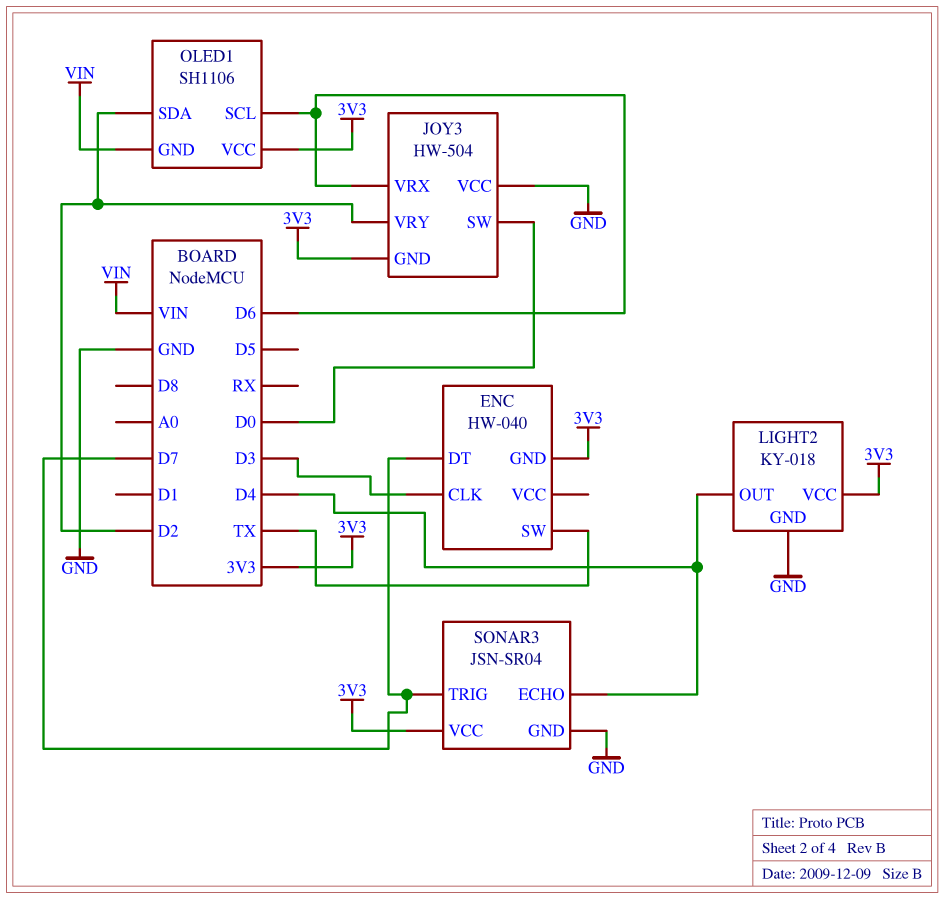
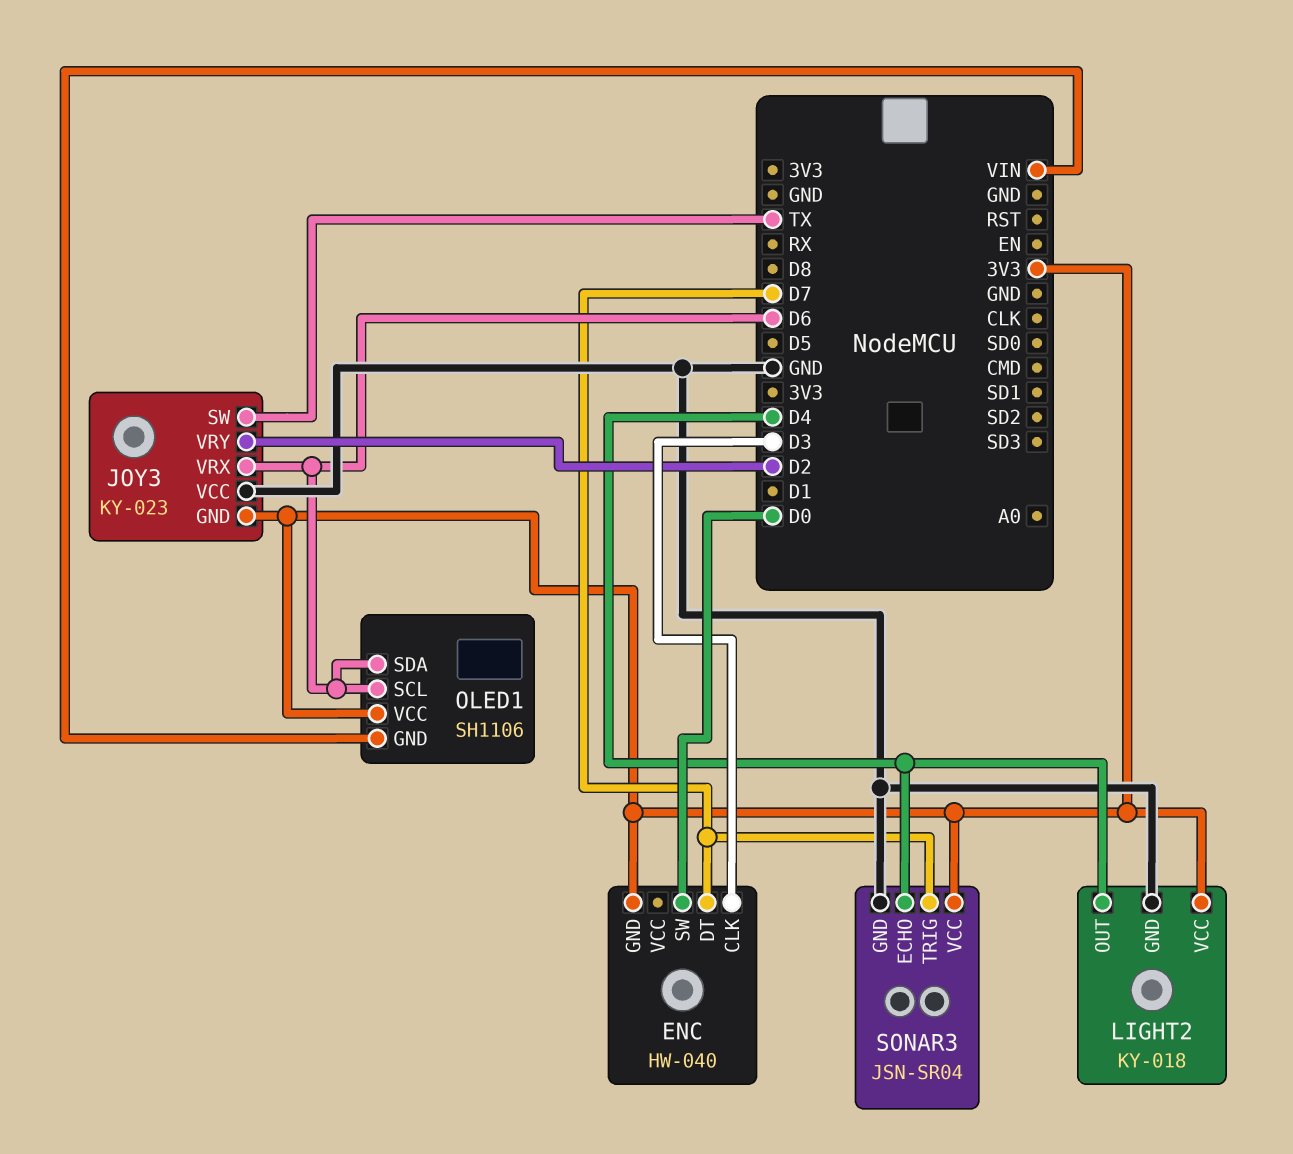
ENC pin SW: TX -> D0
JOY3: HW-504 -> KY-023
JOY3 pin SW: D0 -> TX
OLED1 pin SDA: D2 -> D6

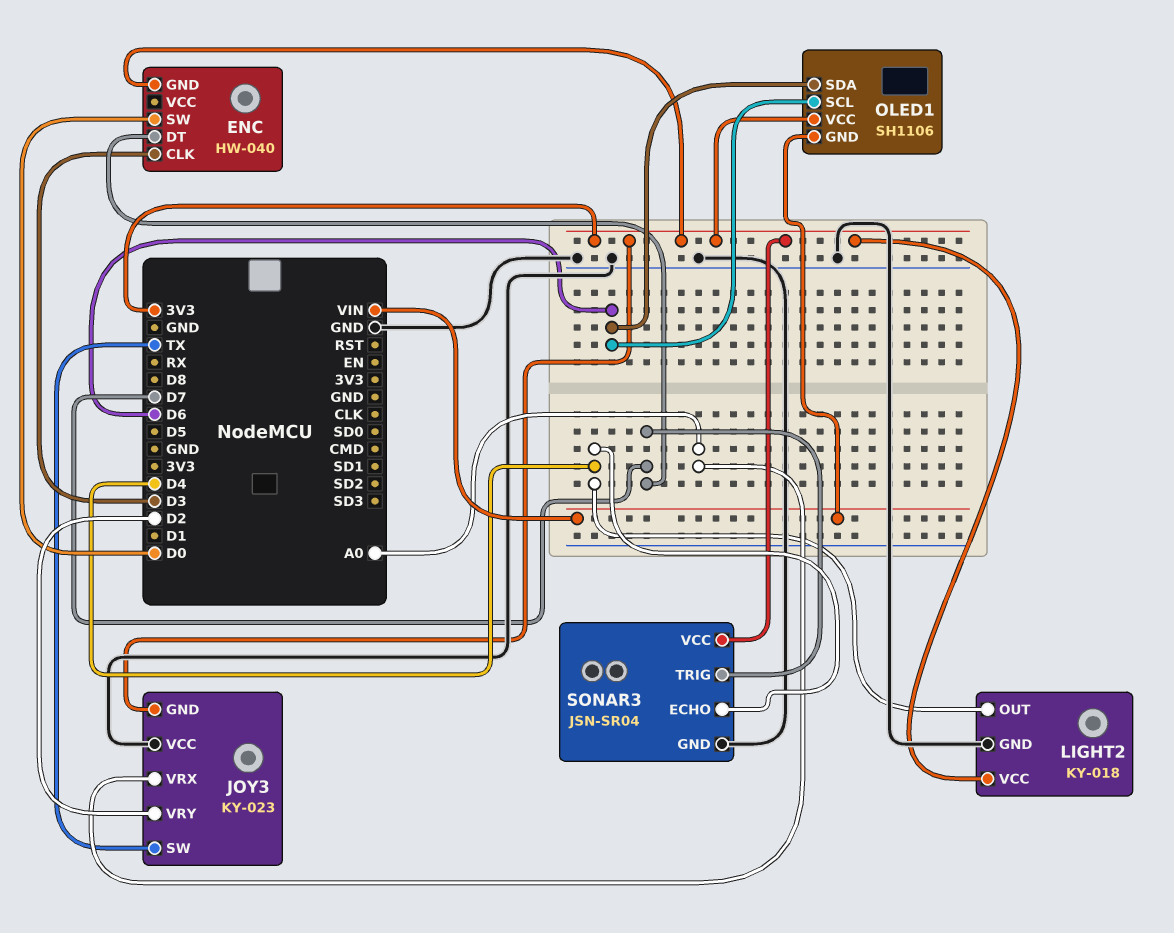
JOY3 pin VRX: D6 -> A0

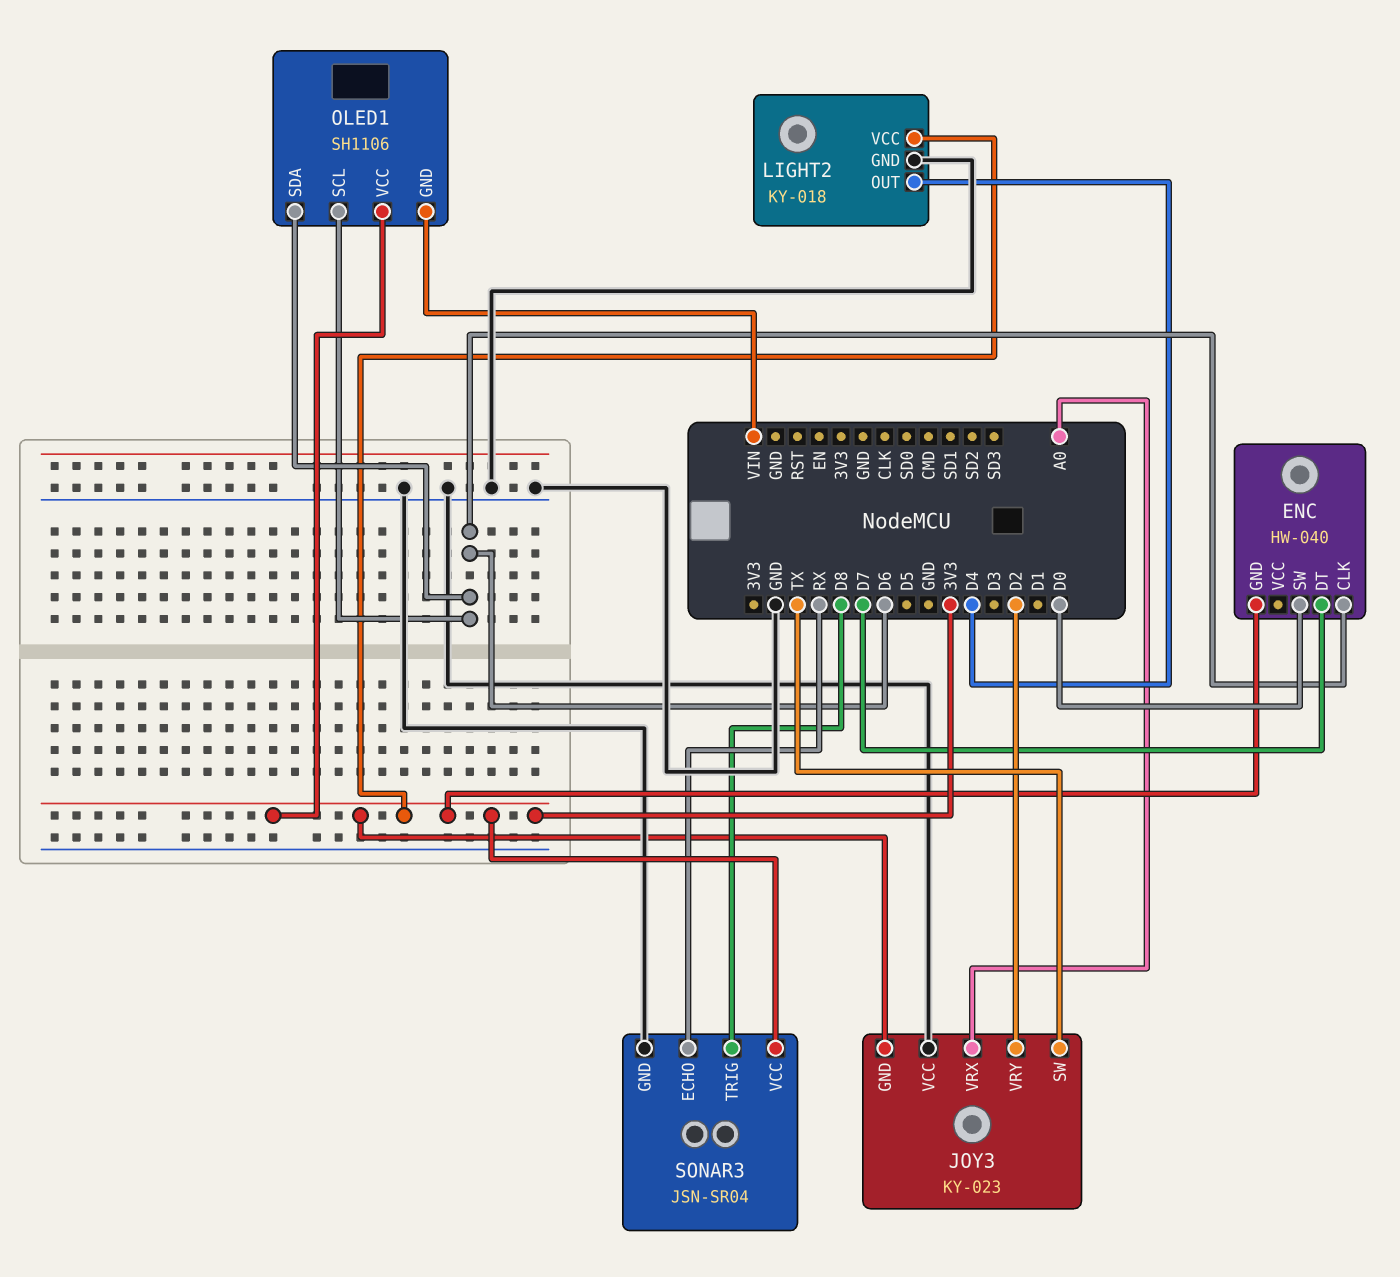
ENC pin CLK: D3 -> D6
SONAR3 pin ECHO: D4 -> RX
SONAR3 pin TRIG: D7 -> D8

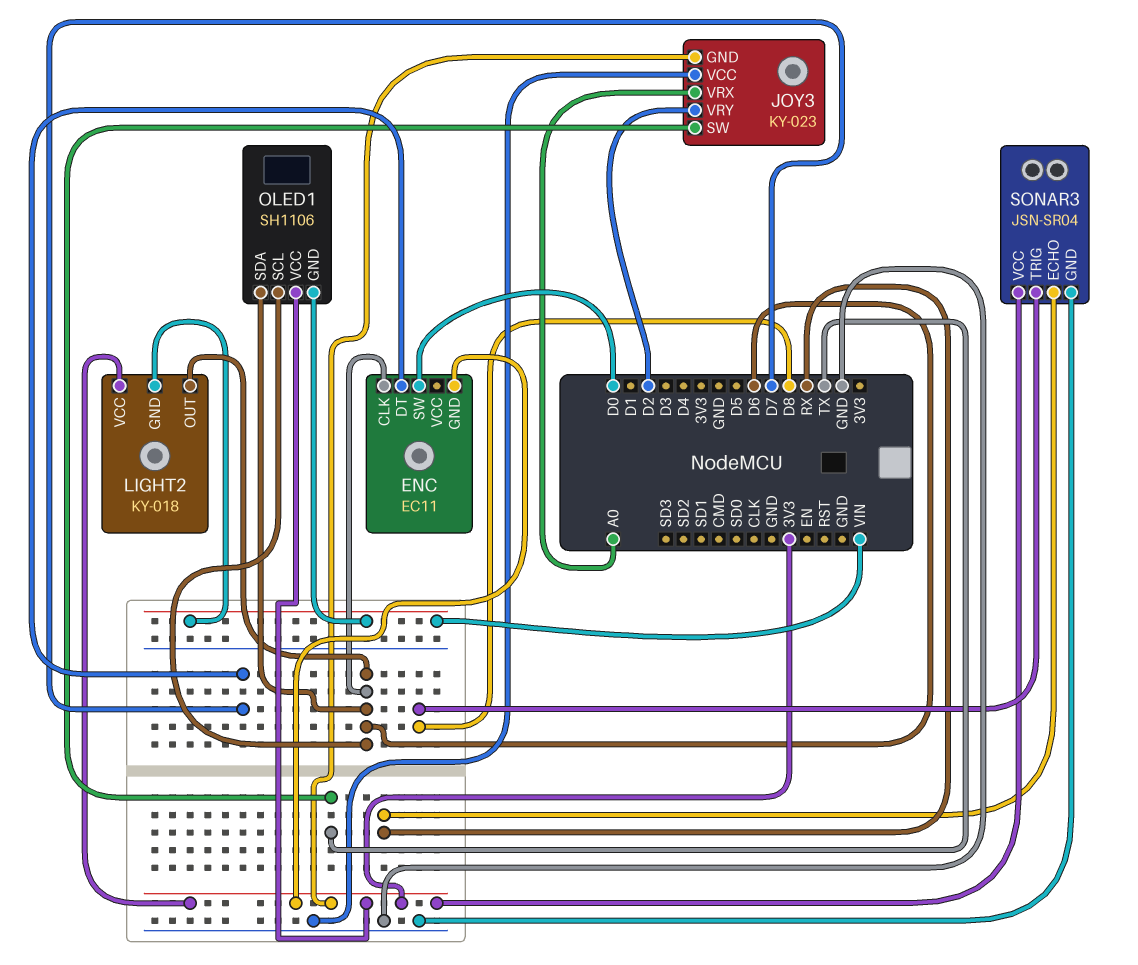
ENC: HW-040 -> EC11
LIGHT2 pin GND: GND -> VIN
LIGHT2 pin OUT: D4 -> D6

